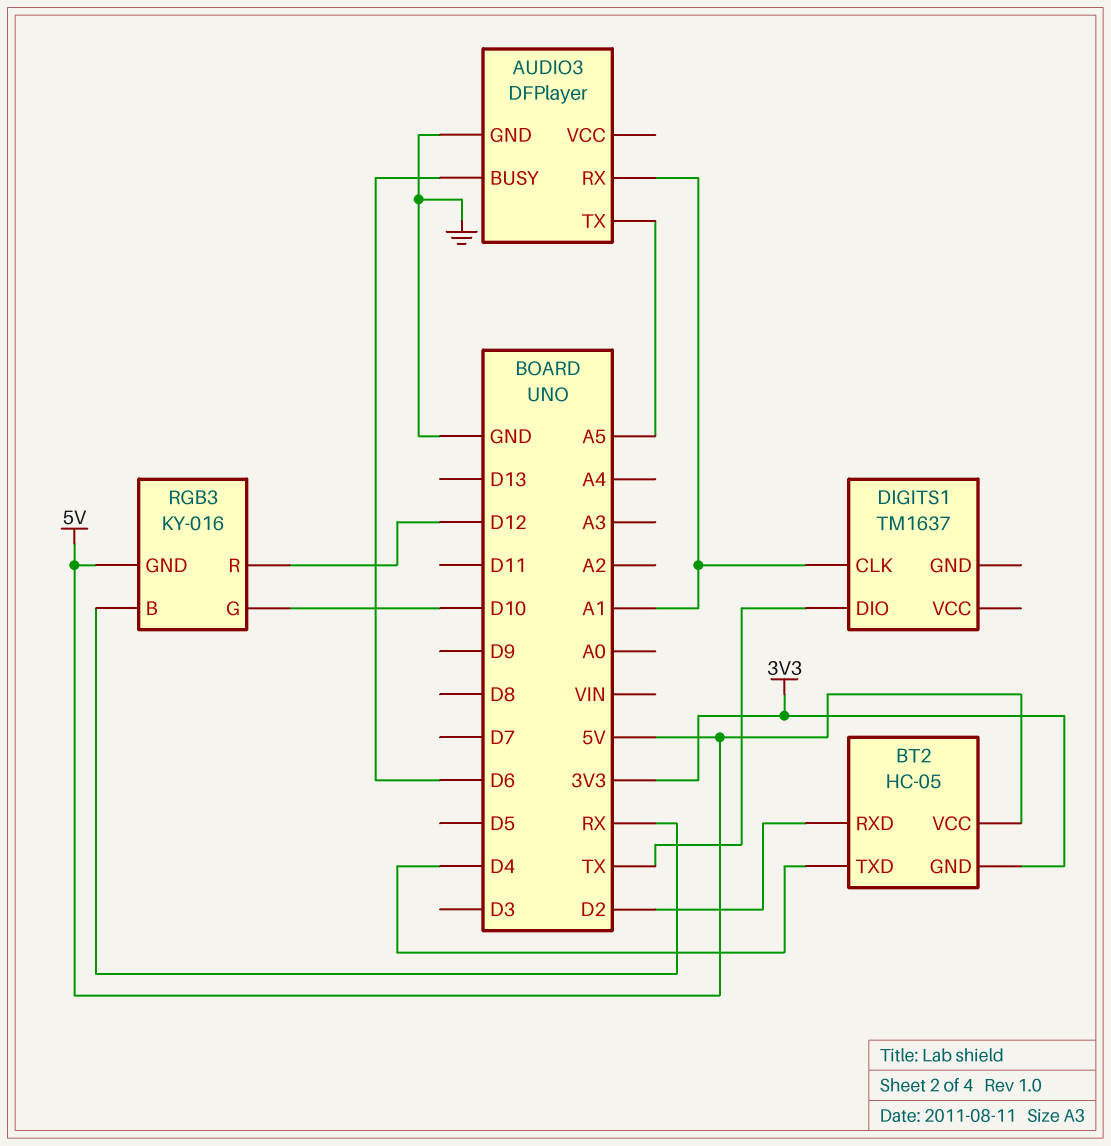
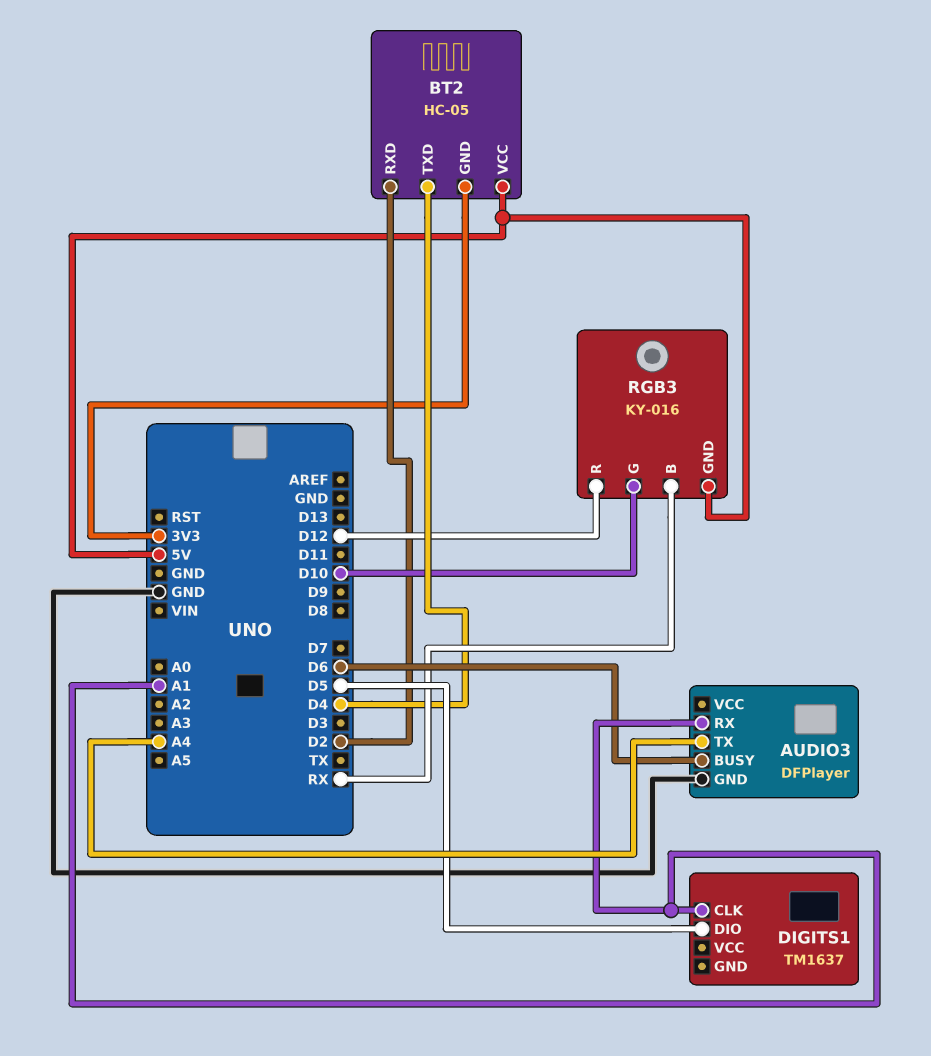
AUDIO3 pin TX: A5 -> A4
DIGITS1 pin DIO: TX -> D5

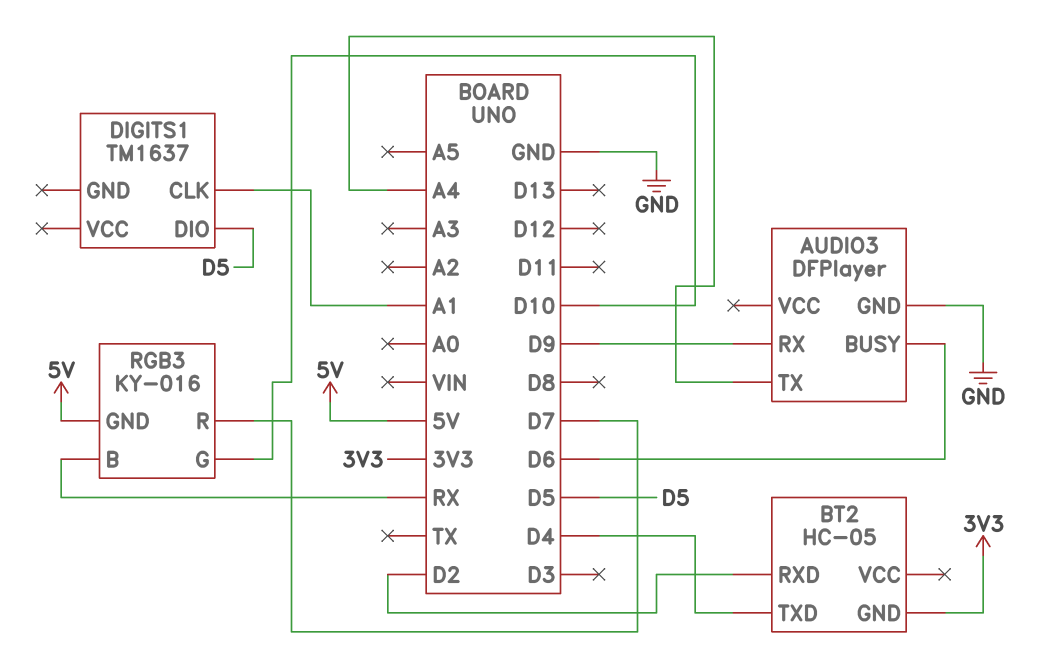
AUDIO3 pin RX: A1 -> D9
BT2 pin VCC: 5V -> none
RGB3 pin R: D12 -> D7

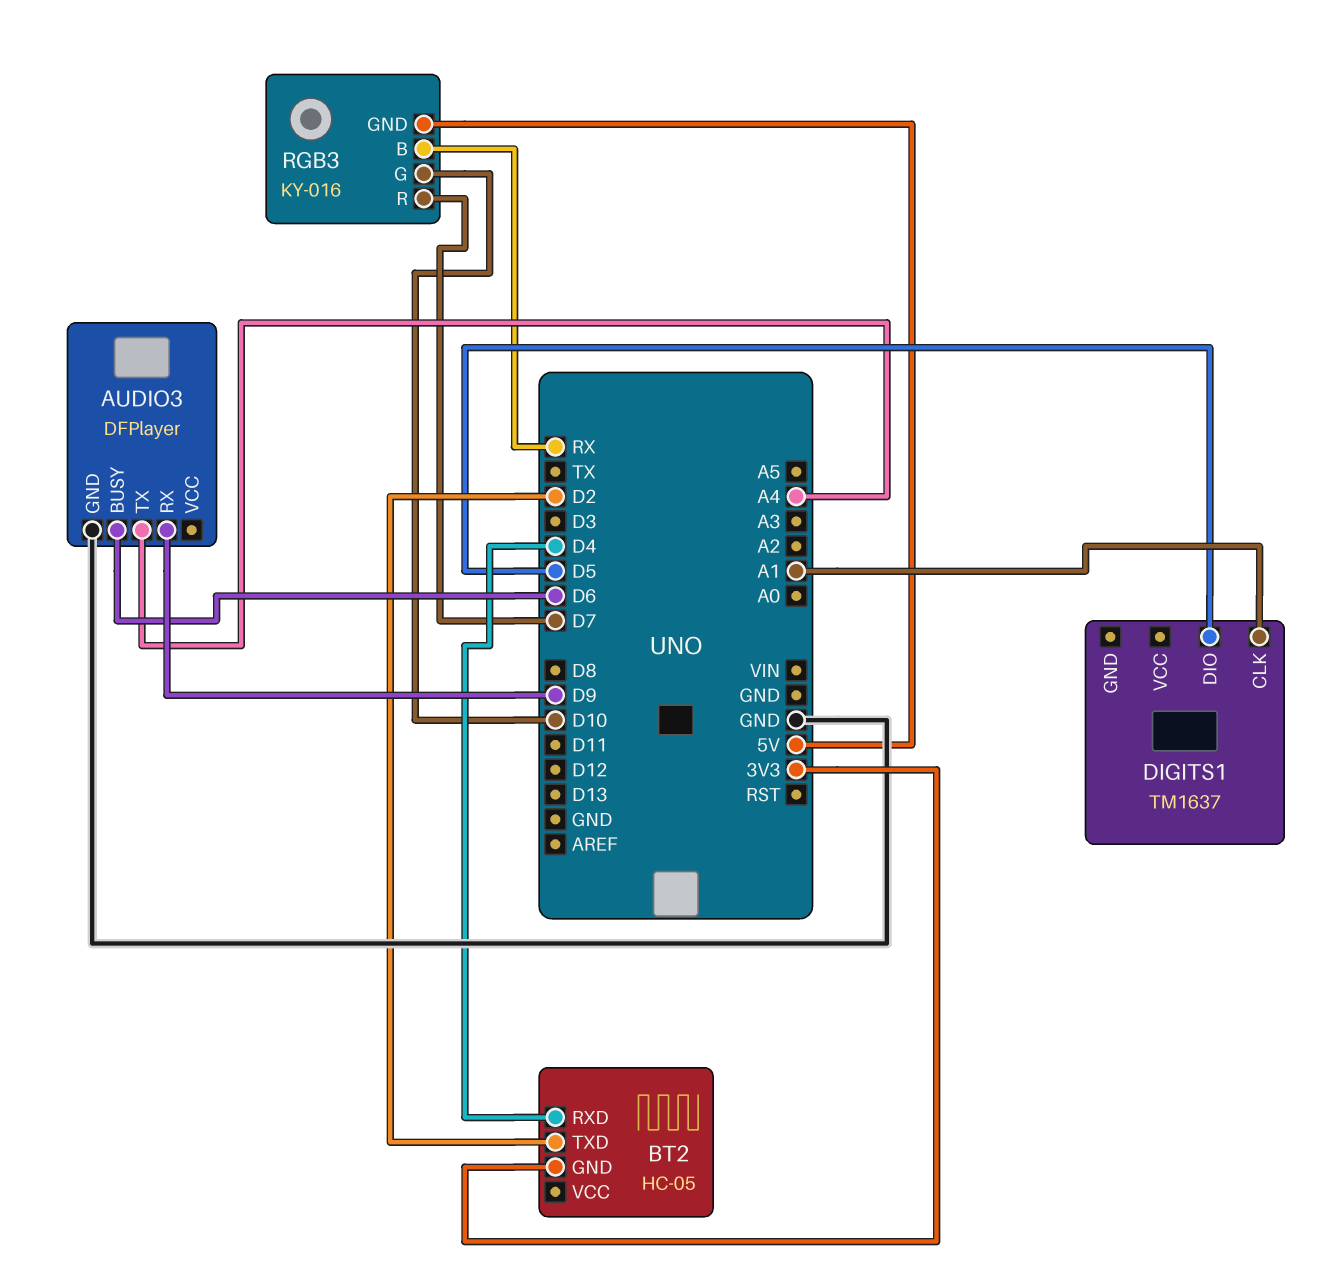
BT2 pin RXD: D2 -> D4
BT2 pin TXD: D4 -> D2

